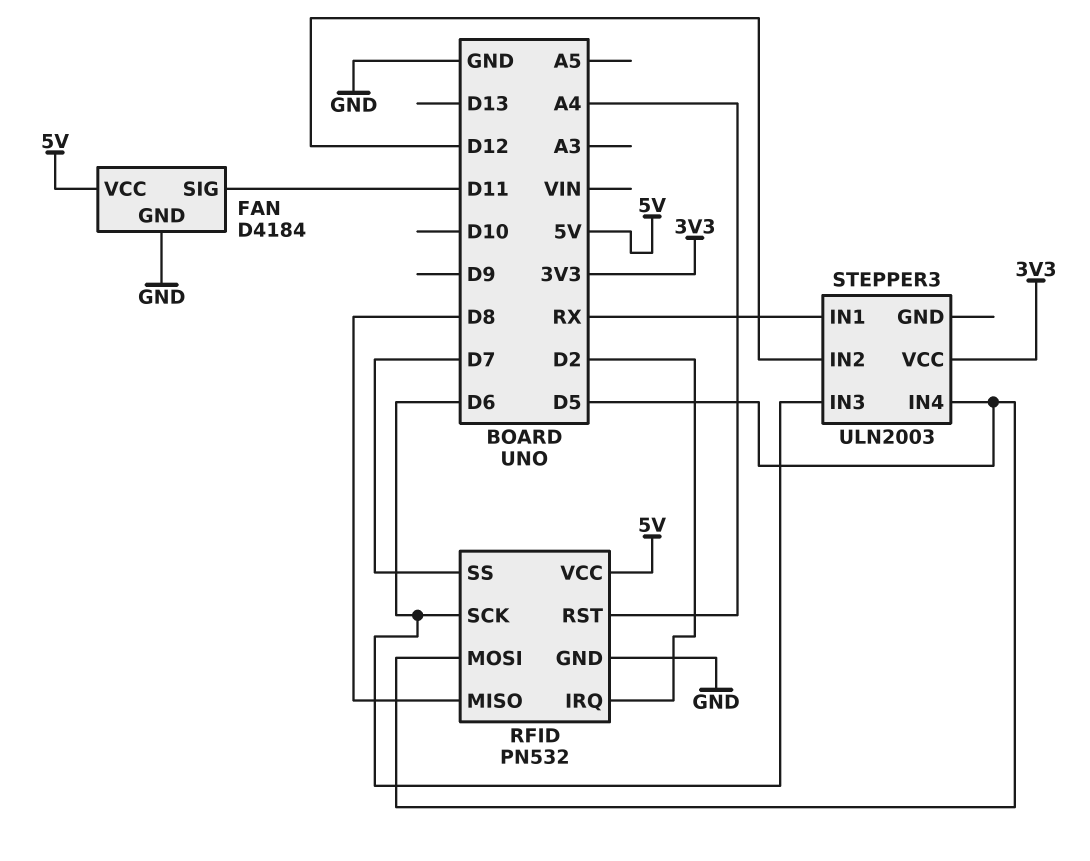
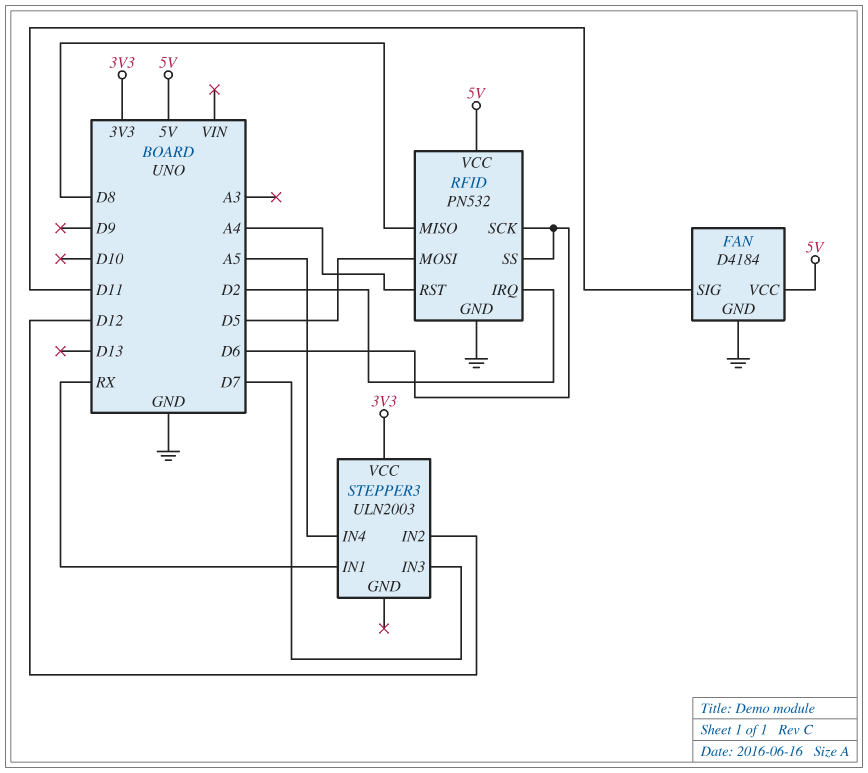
RFID pin SS: D7 -> D6
STEPPER3 pin IN3: D6 -> D7
STEPPER3 pin IN4: D5 -> A5

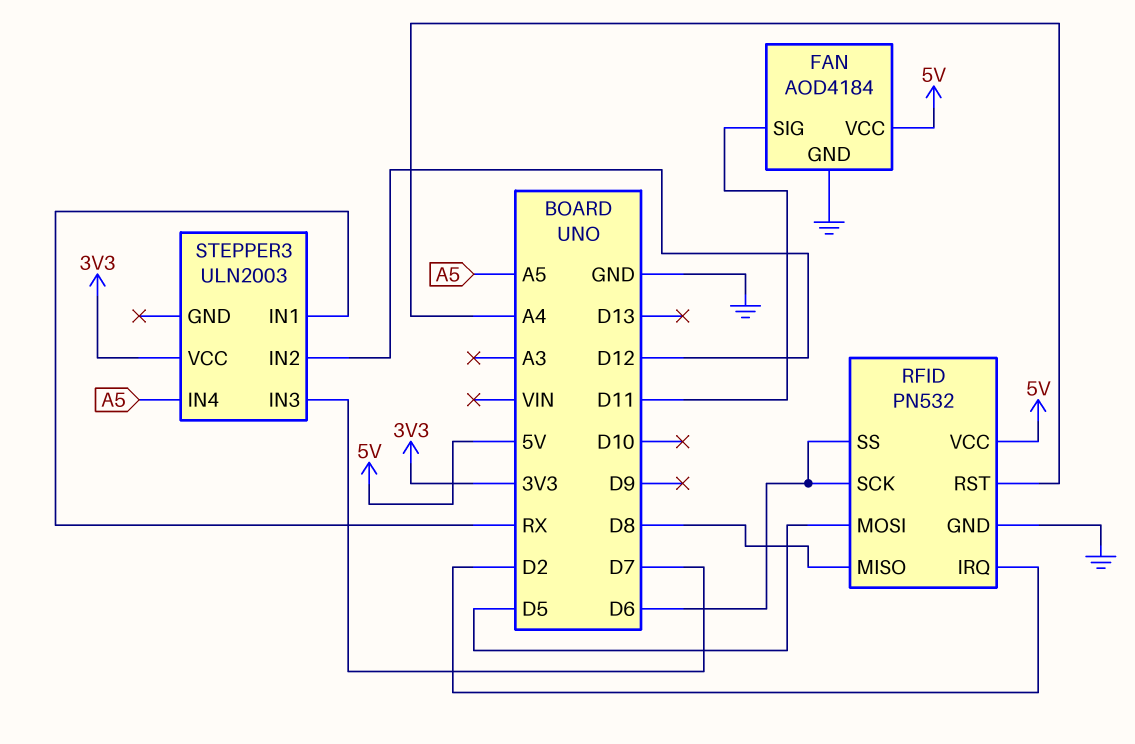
FAN: D4184 -> AOD4184

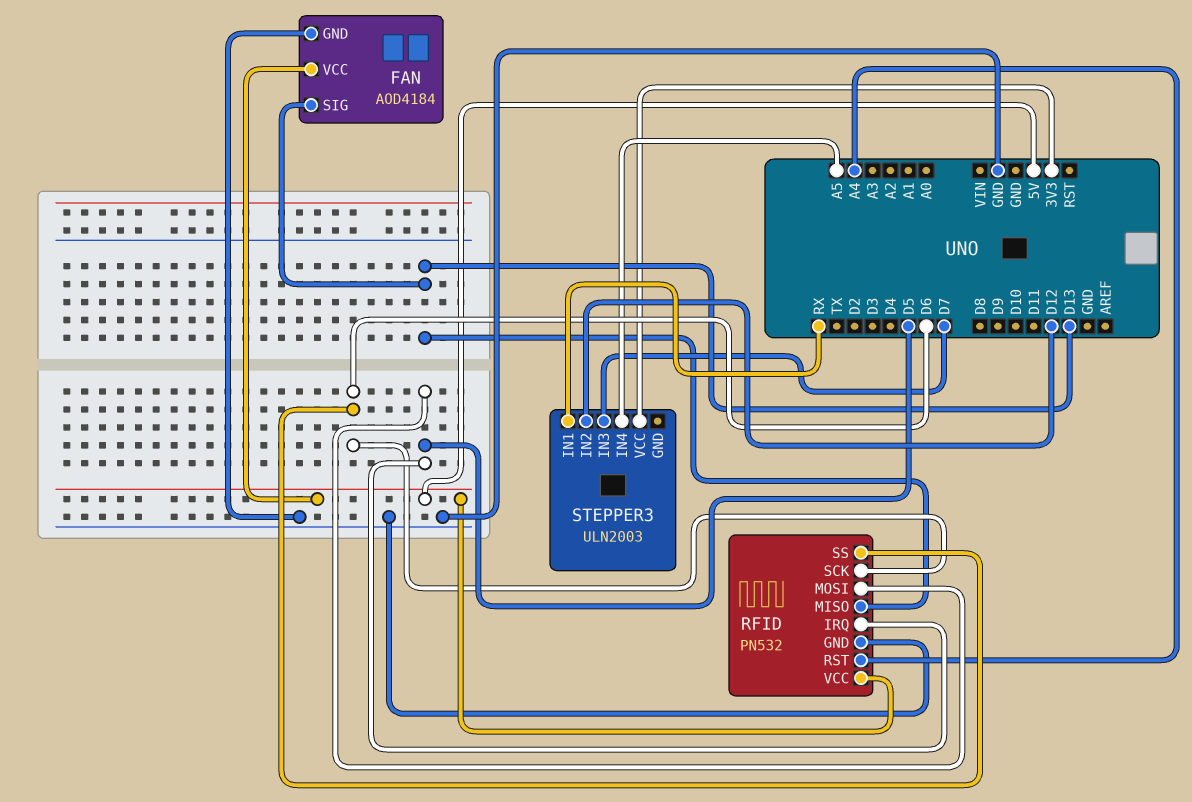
FAN pin SIG: D11 -> D13
RFID pin IRQ: D2 -> D5
RFID pin MISO: D8 -> D13

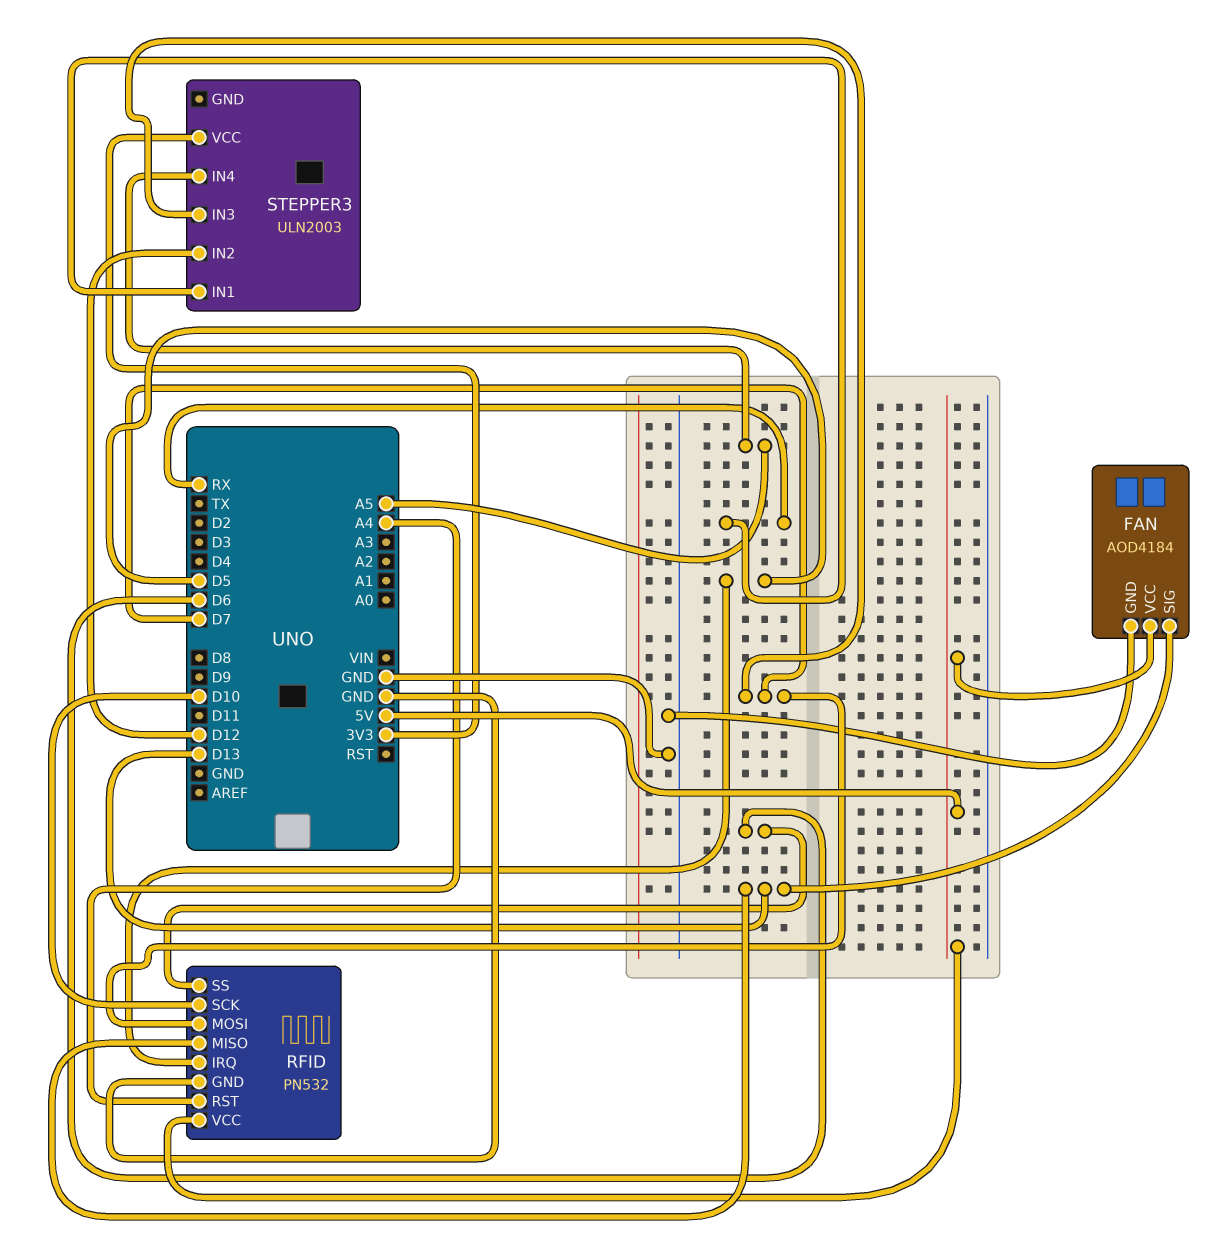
RFID pin MOSI: D5 -> D7
RFID pin SCK: D6 -> D10

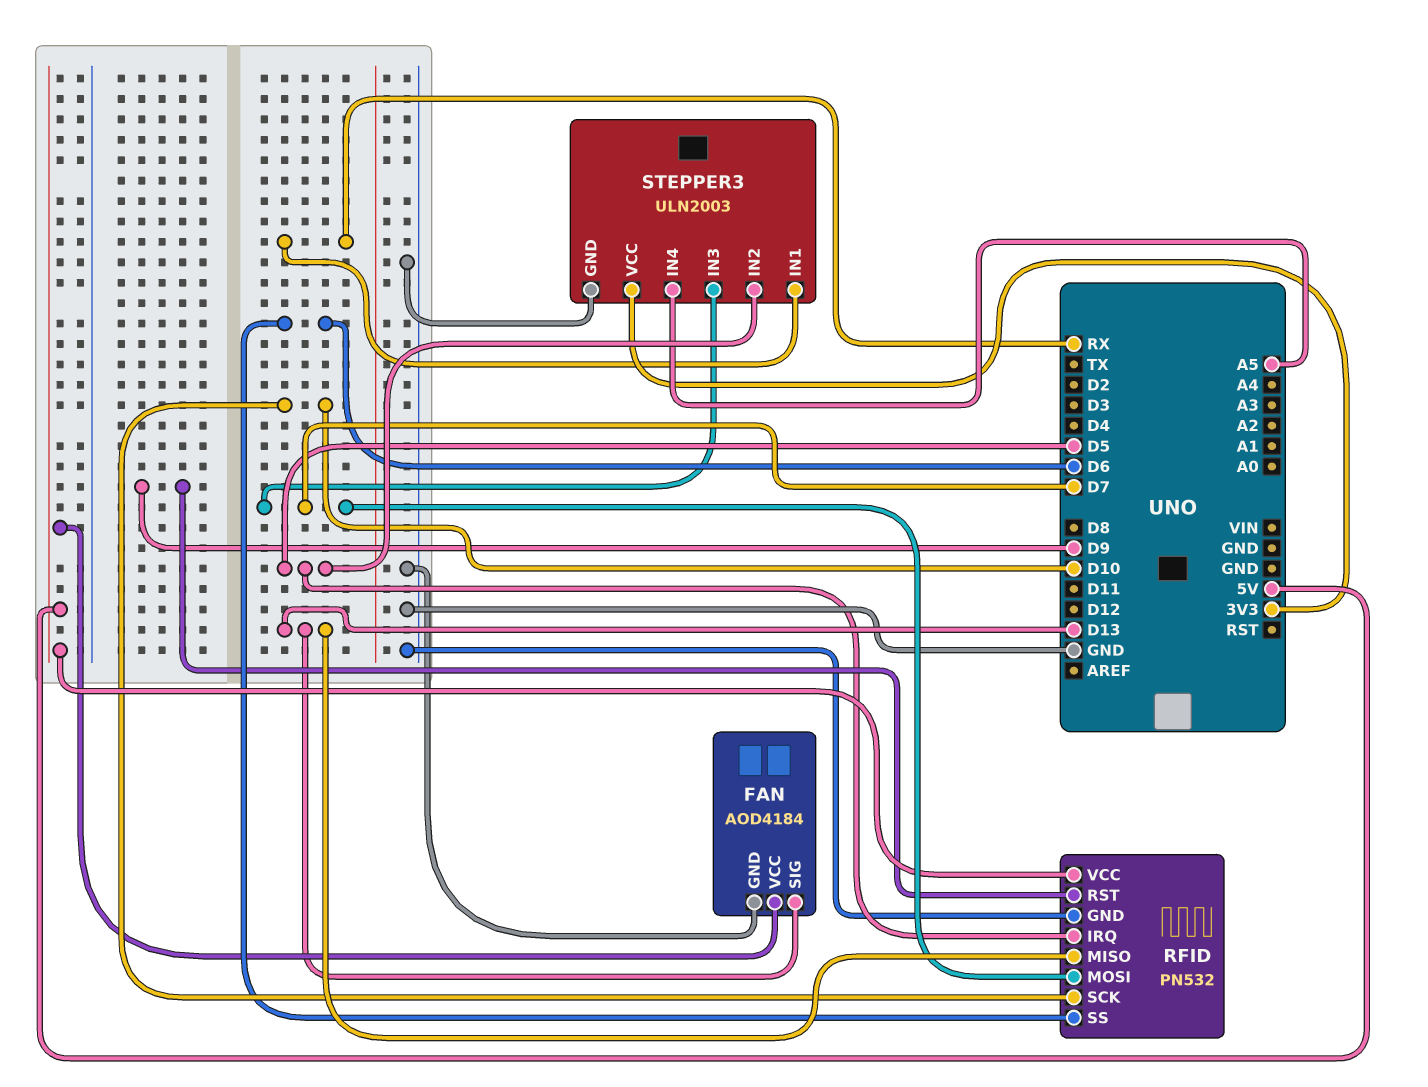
RFID pin RST: A4 -> D9
STEPPER3 pin GND: none -> GND
STEPPER3 pin IN2: D12 -> D5

